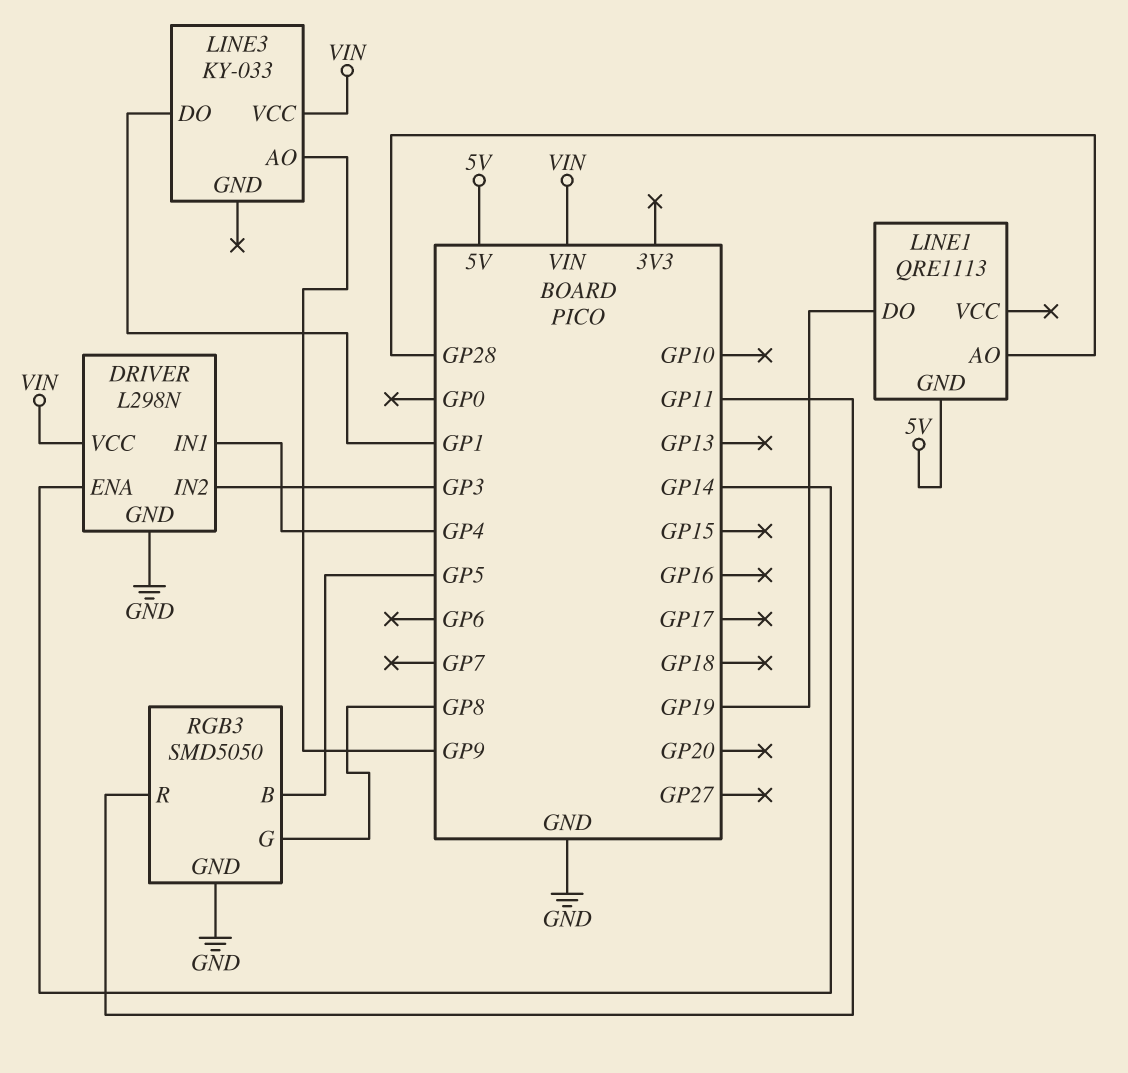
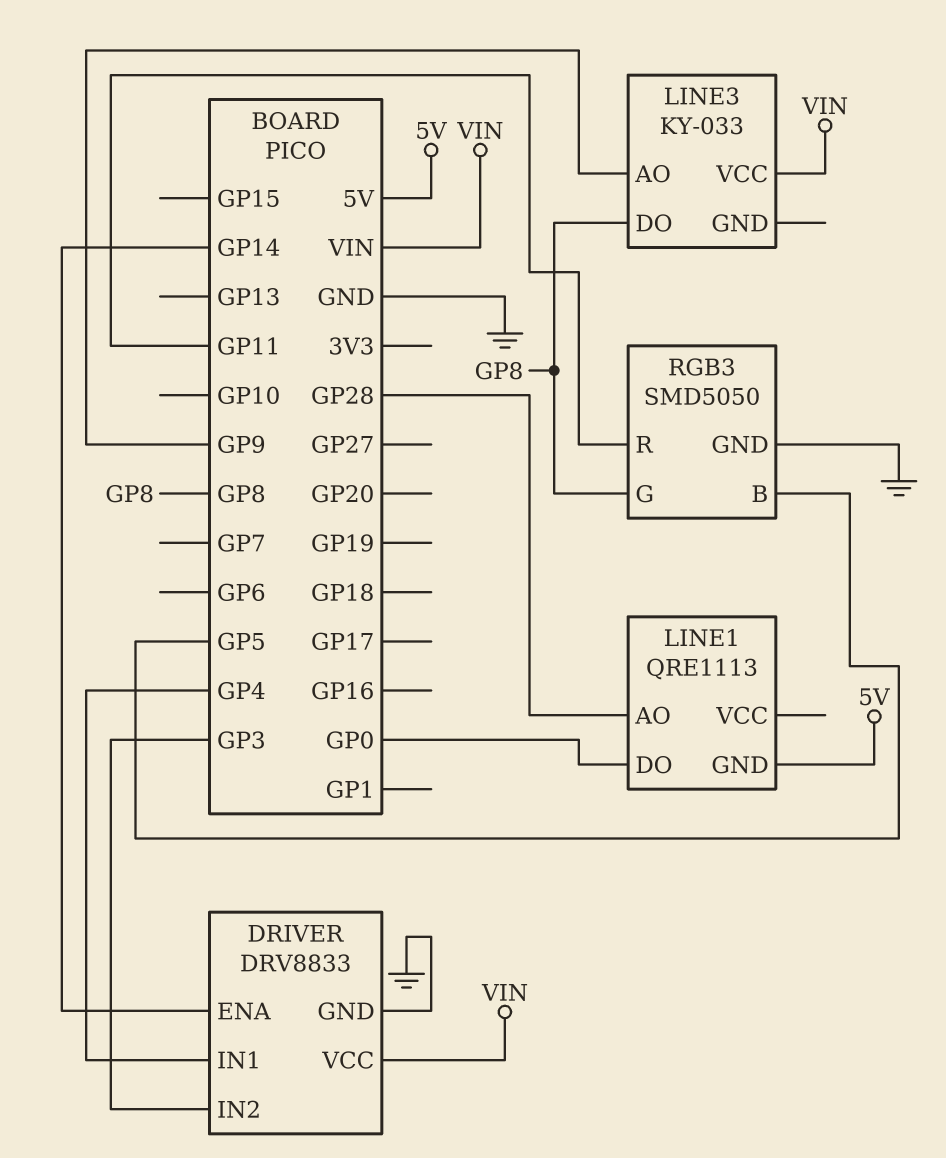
DRIVER: L298N -> DRV8833
LINE1 pin DO: GP19 -> GP0
LINE3 pin DO: GP1 -> GP8

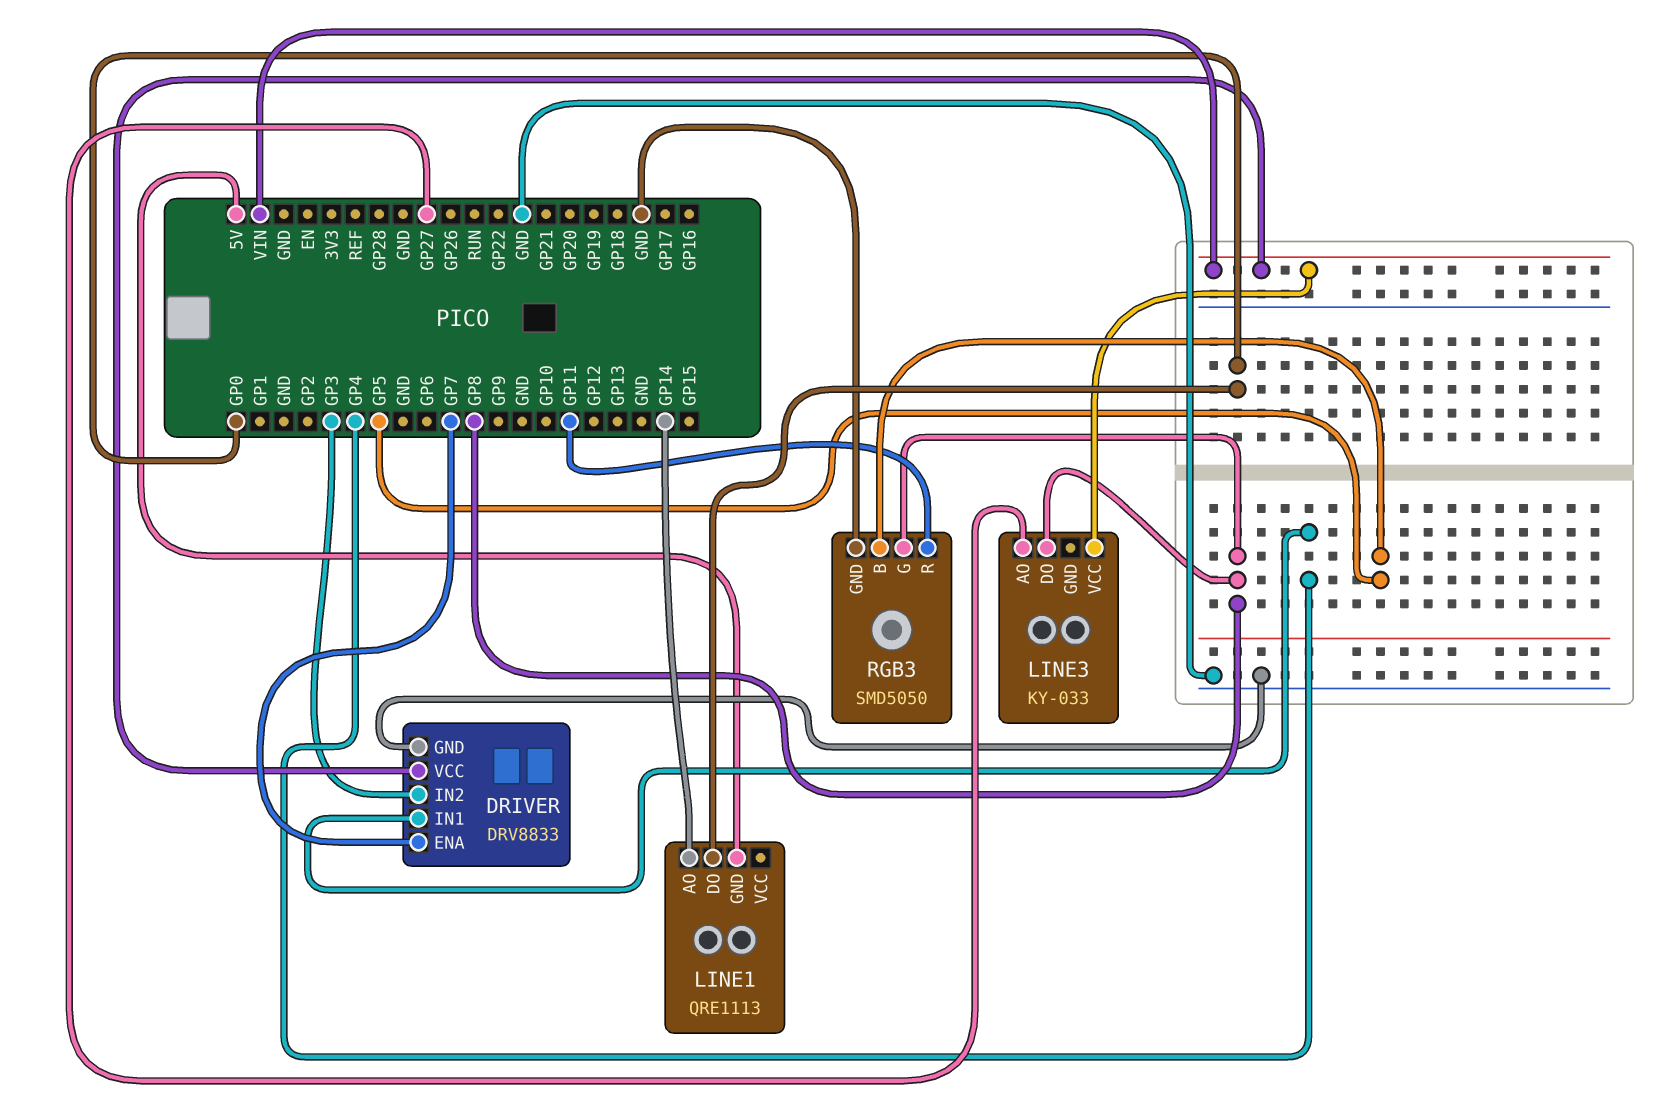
DRIVER pin ENA: GP14 -> GP7
LINE1 pin AO: GP28 -> GP14
LINE3 pin AO: GP9 -> GP27

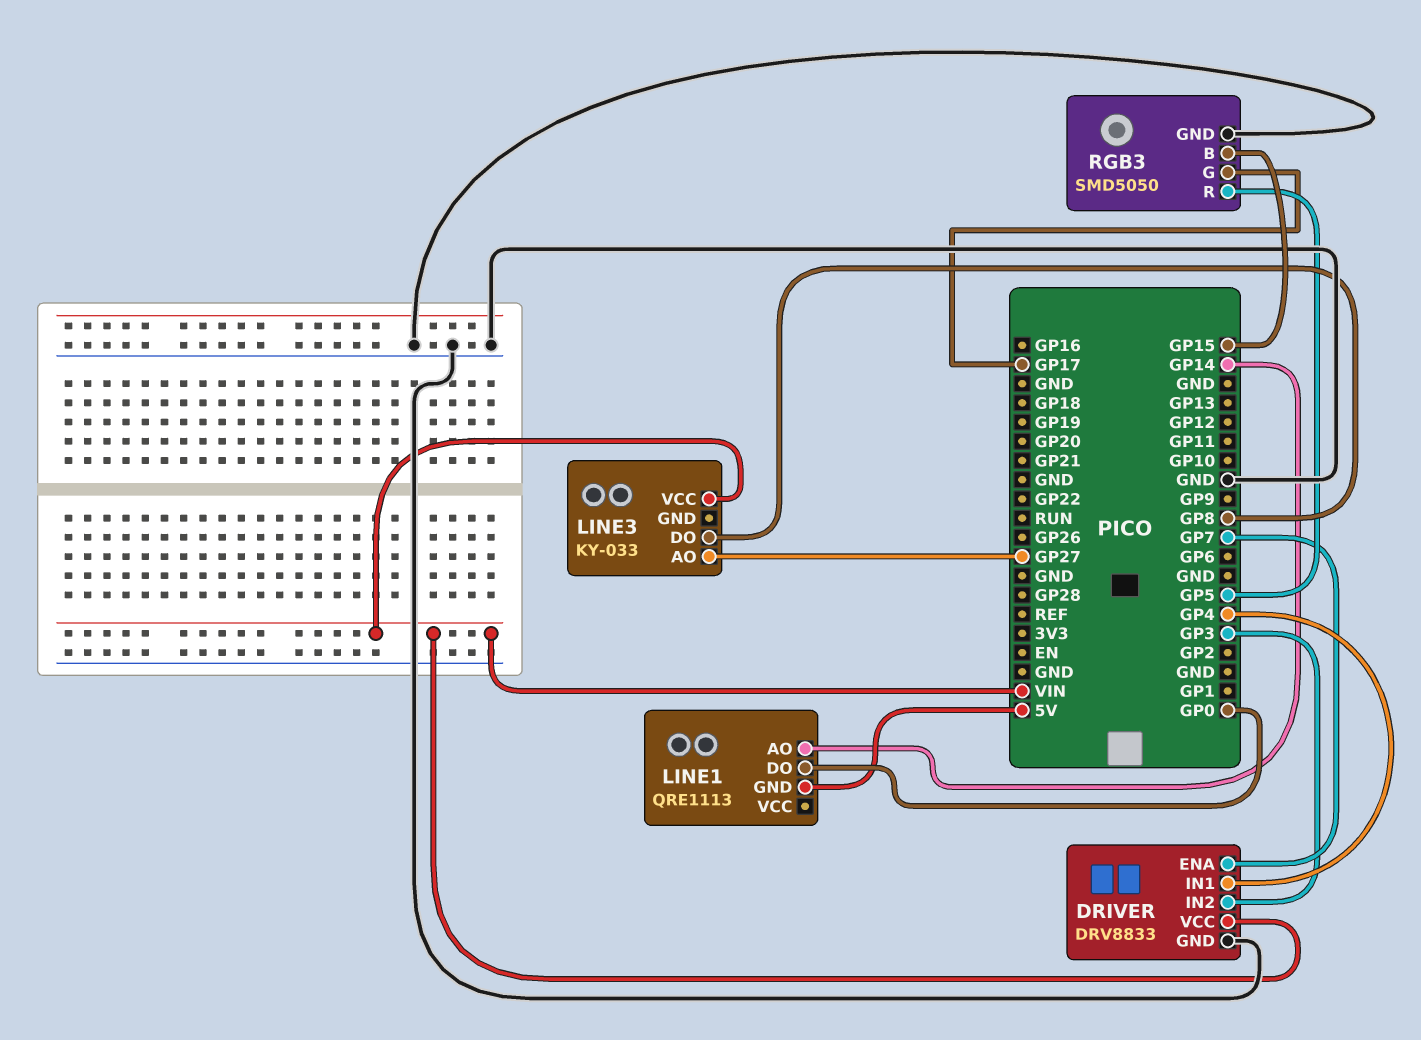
RGB3 pin B: GP5 -> GP15
RGB3 pin G: GP8 -> GP17
RGB3 pin R: GP11 -> GP5

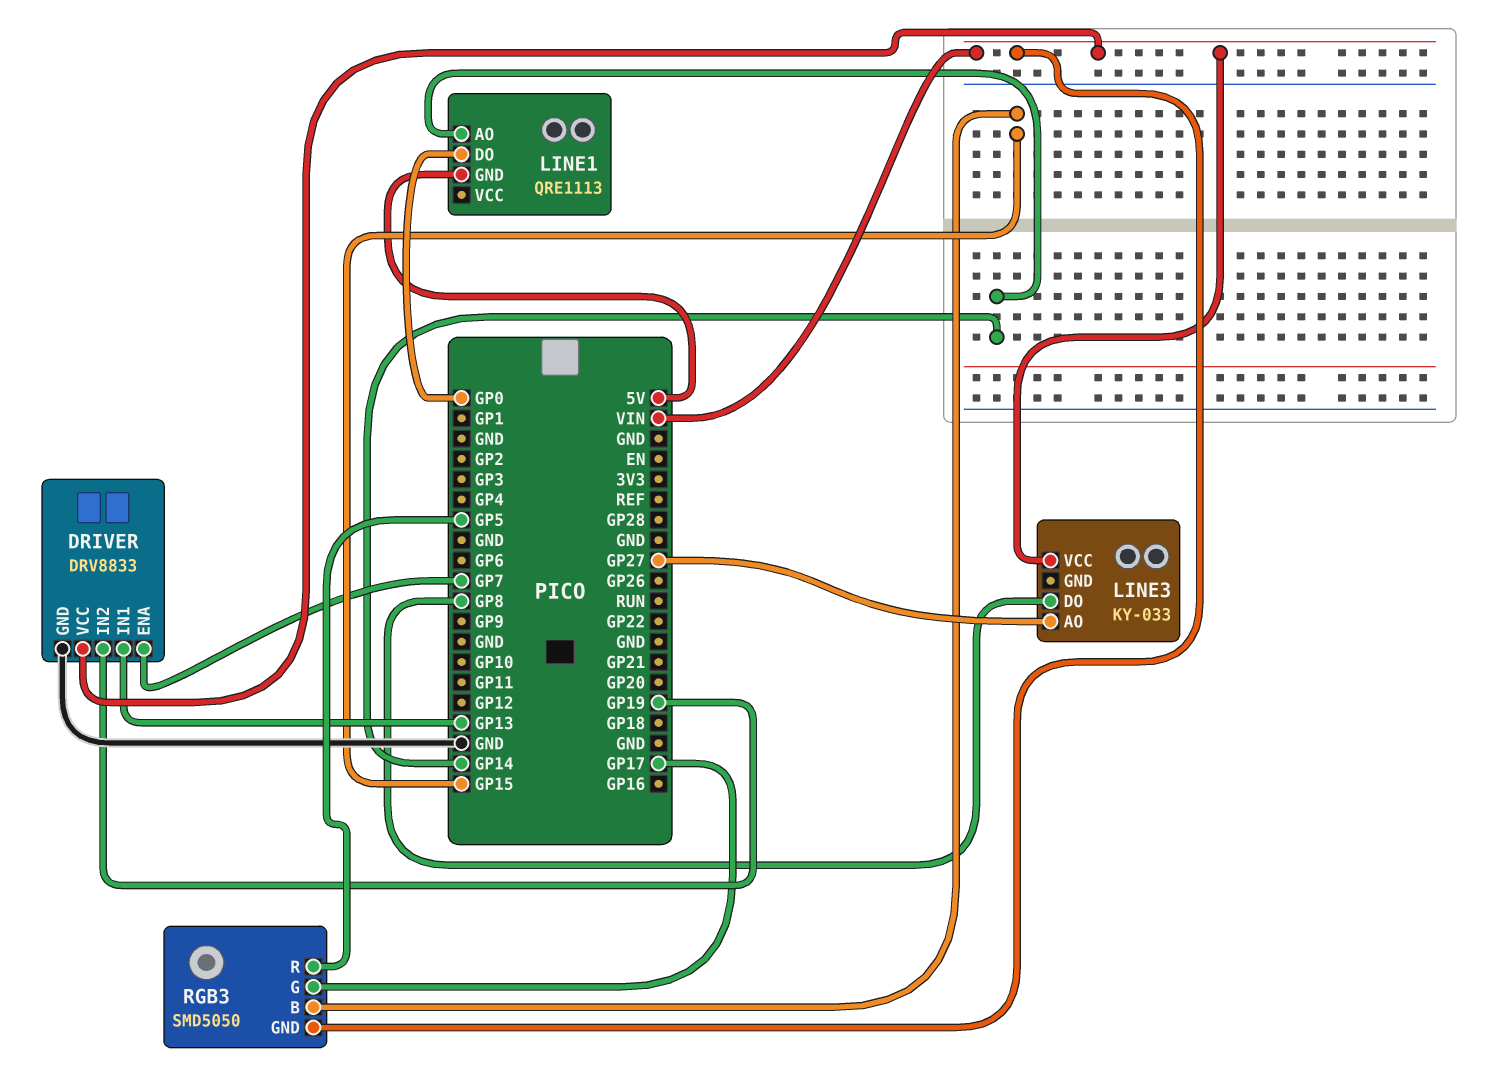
DRIVER pin IN1: GP4 -> GP13
DRIVER pin IN2: GP3 -> GP19
RGB3 pin GND: GND -> VIN

